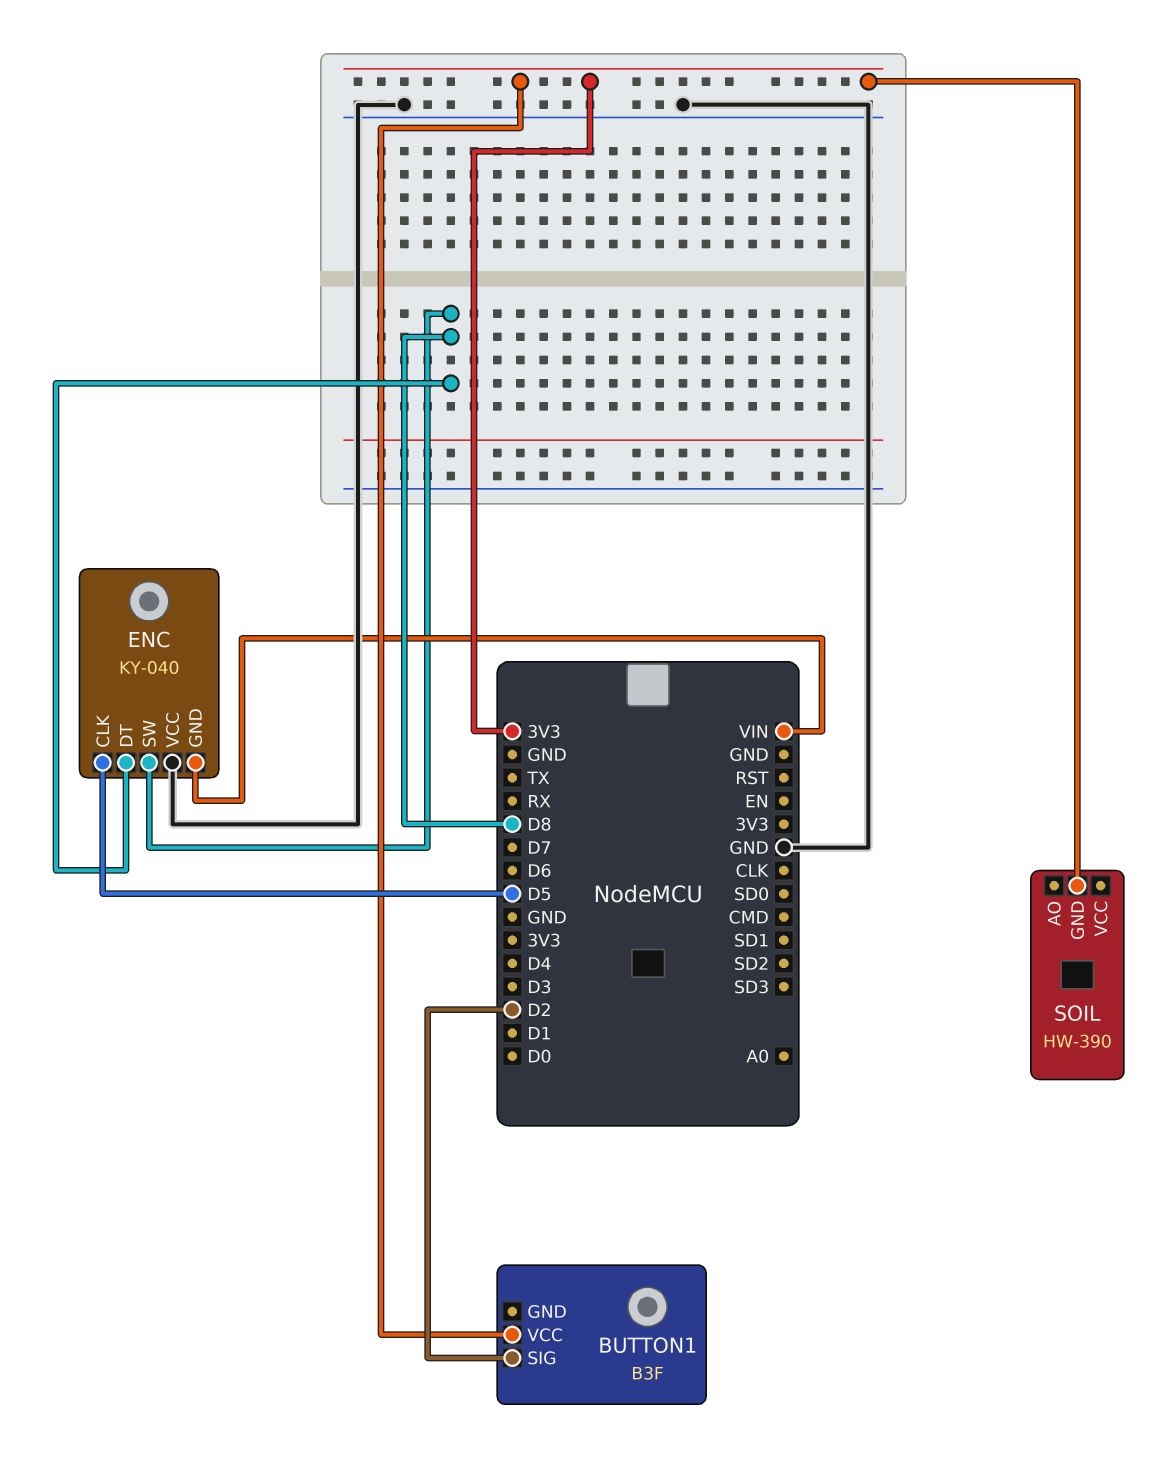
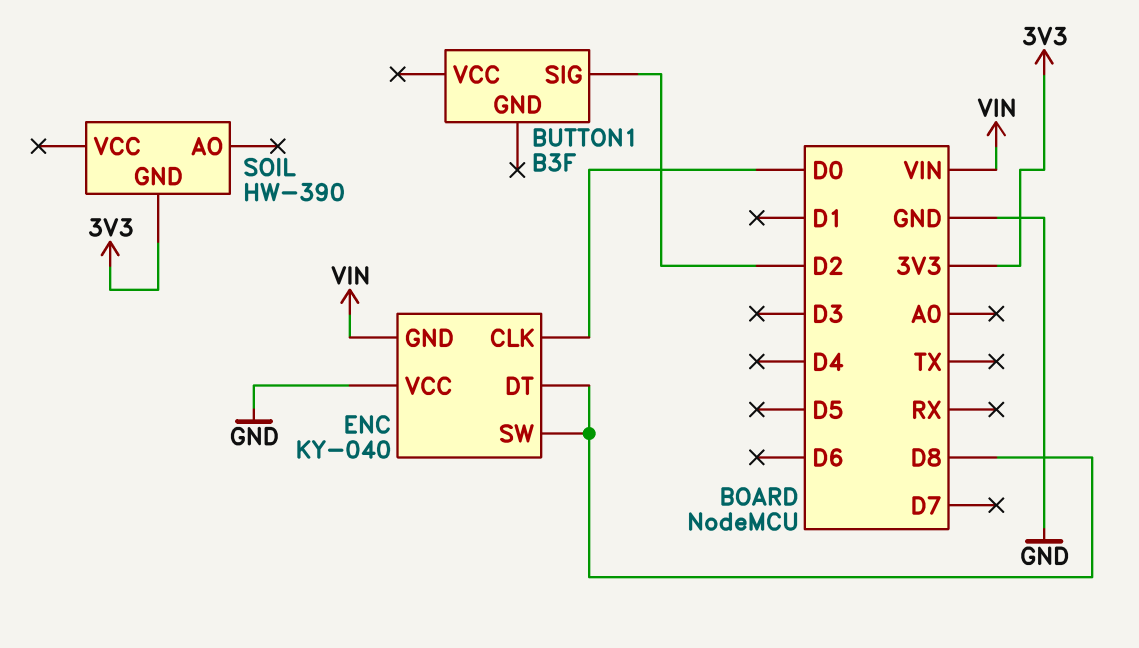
BUTTON1 pin VCC: 3V3 -> none
ENC pin CLK: D5 -> D0

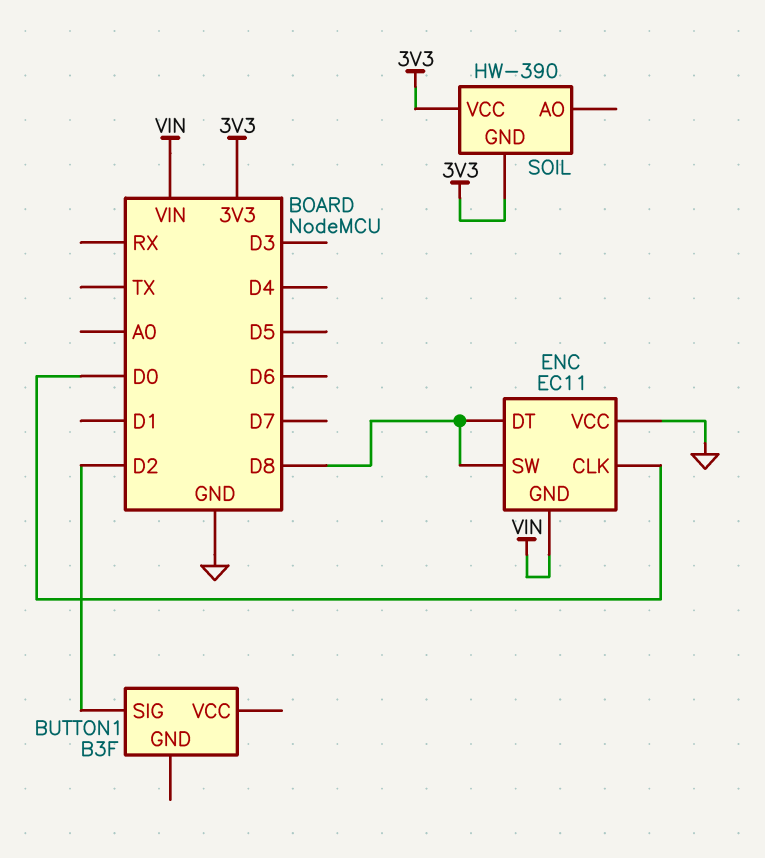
ENC: KY-040 -> EC11
SOIL pin VCC: none -> 3V3

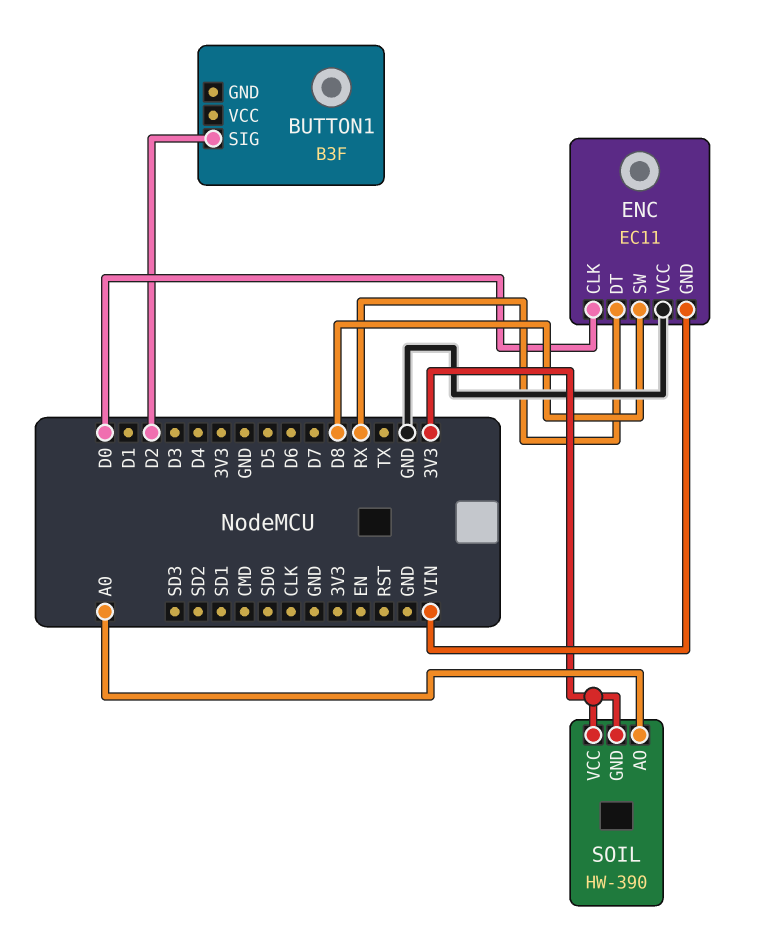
ENC pin DT: D8 -> RX
SOIL pin AO: none -> A0

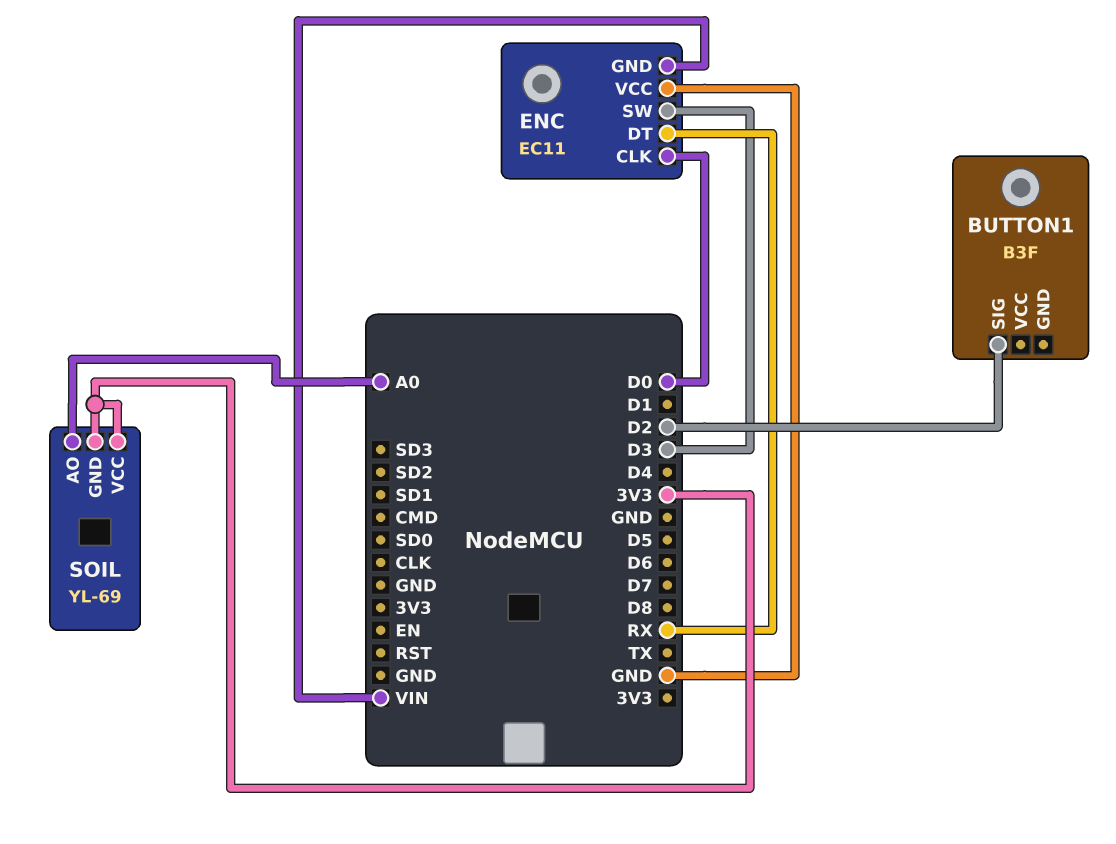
ENC pin SW: D8 -> D3
SOIL: HW-390 -> YL-69

